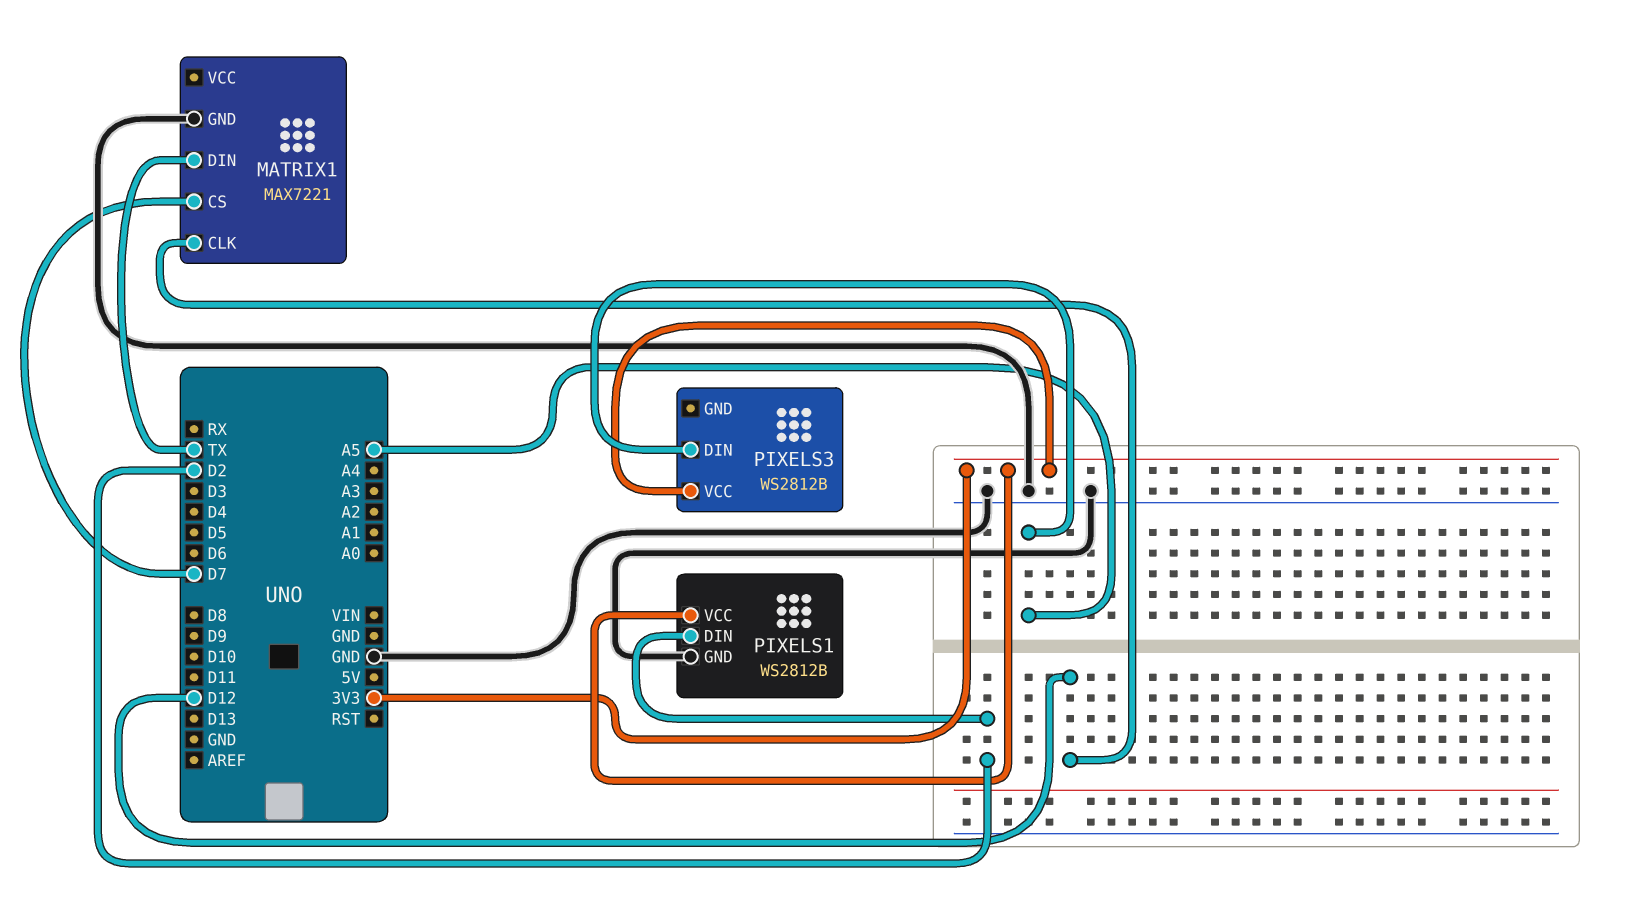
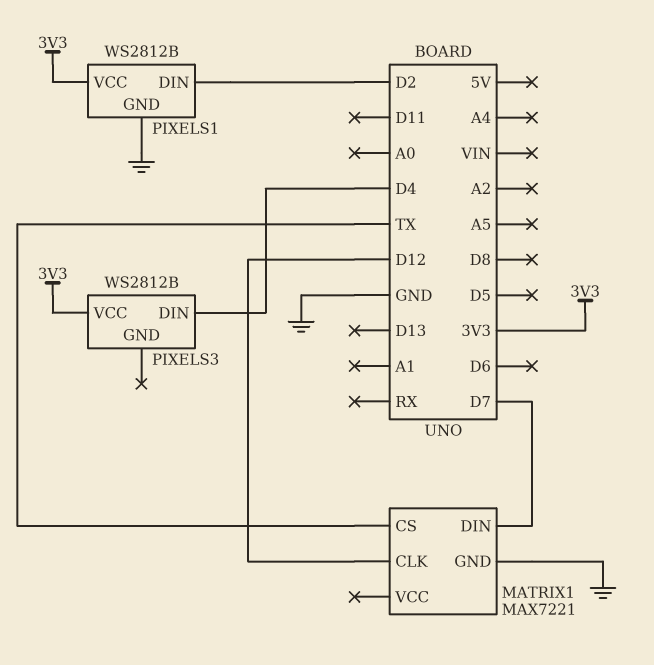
MATRIX1 pin CS: D7 -> TX
MATRIX1 pin DIN: TX -> D7
PIXELS3 pin DIN: A5 -> D4

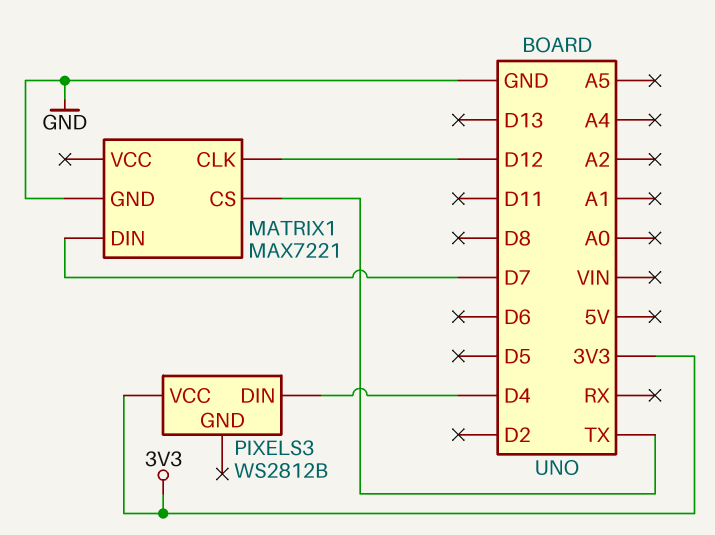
PIXELS1: WS2812B -> none
PIXELS1 pin DIN: D2 -> none
PIXELS1 pin GND: GND -> none
PIXELS1 pin VCC: 3V3 -> none

